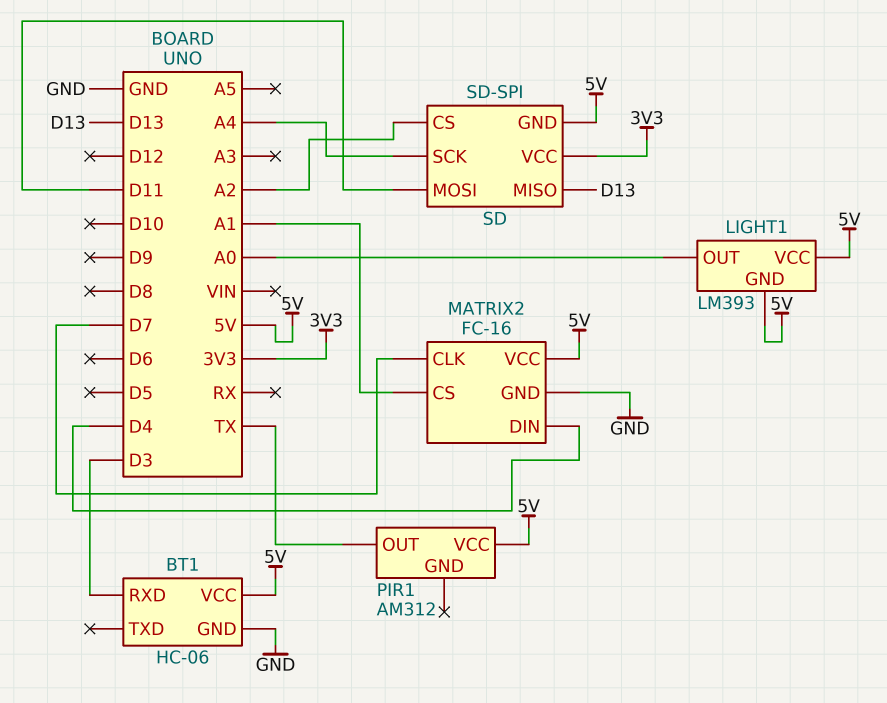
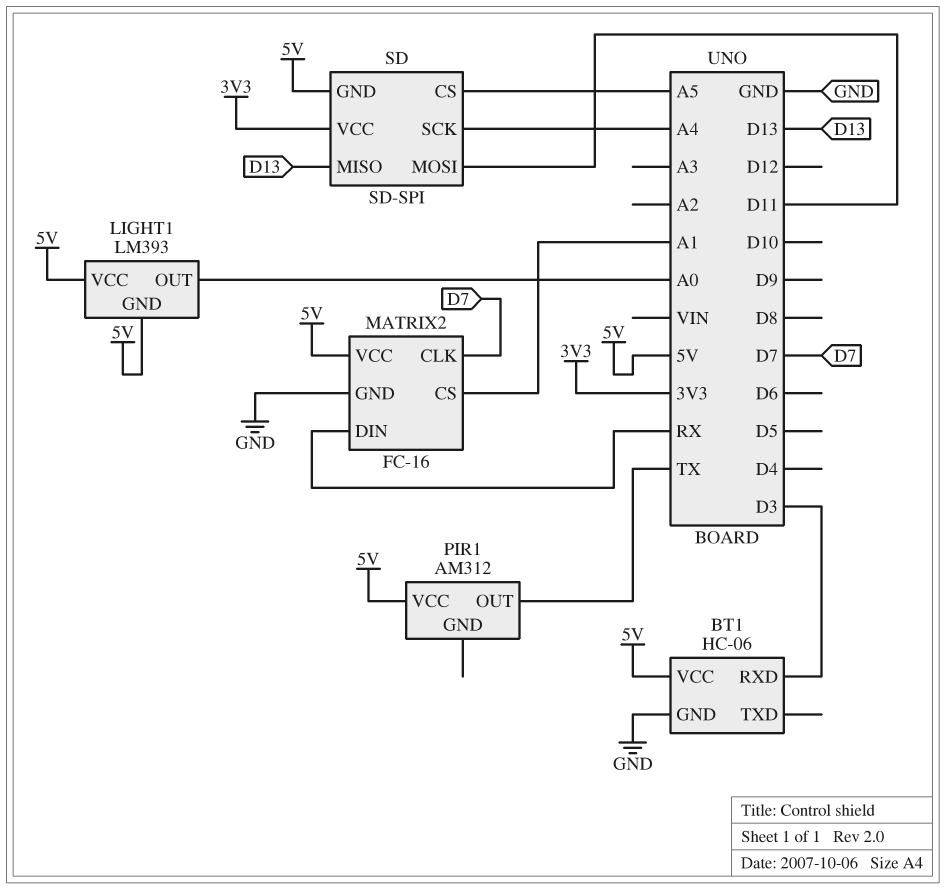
MATRIX2 pin DIN: D4 -> RX
SD pin CS: A2 -> A5

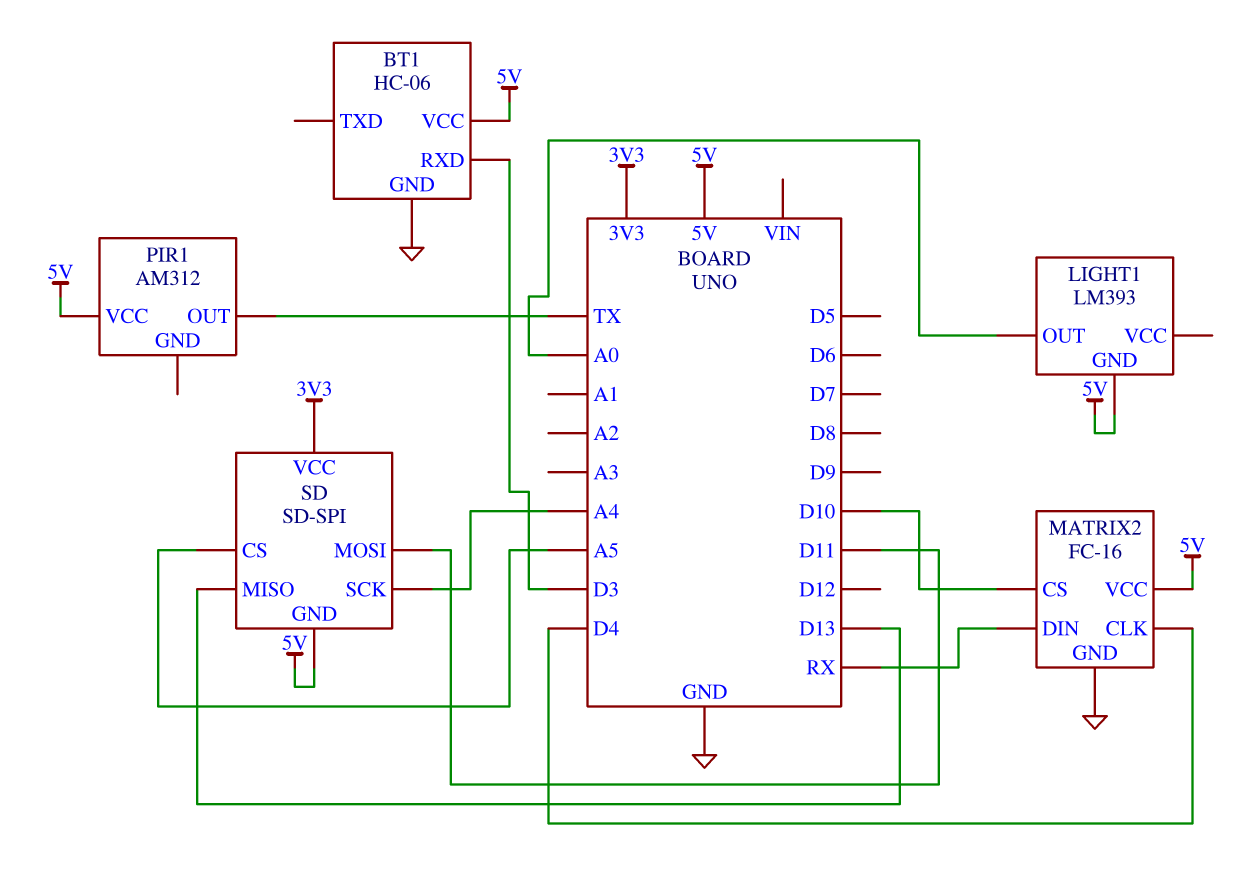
LIGHT1 pin VCC: 5V -> none
MATRIX2 pin CLK: D7 -> D4
MATRIX2 pin CS: A1 -> D10

